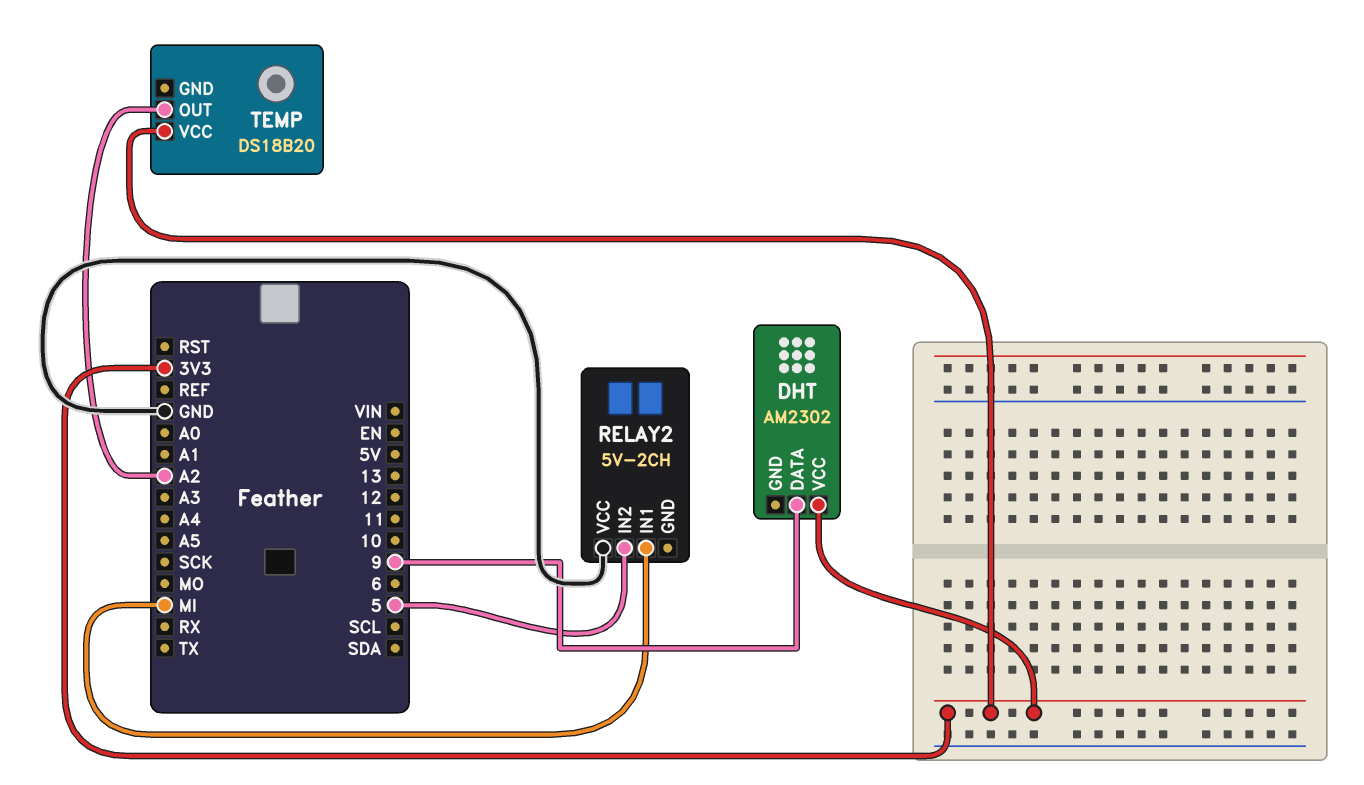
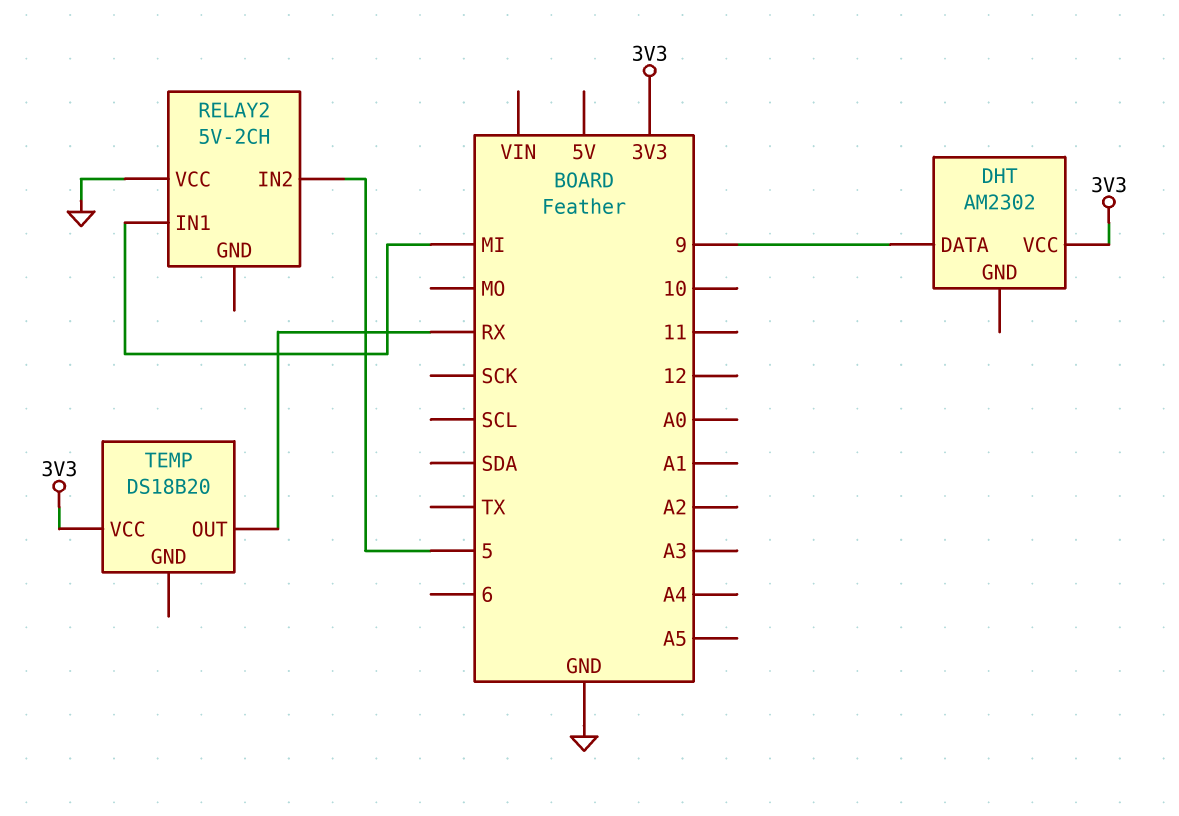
TEMP pin OUT: A2 -> RX

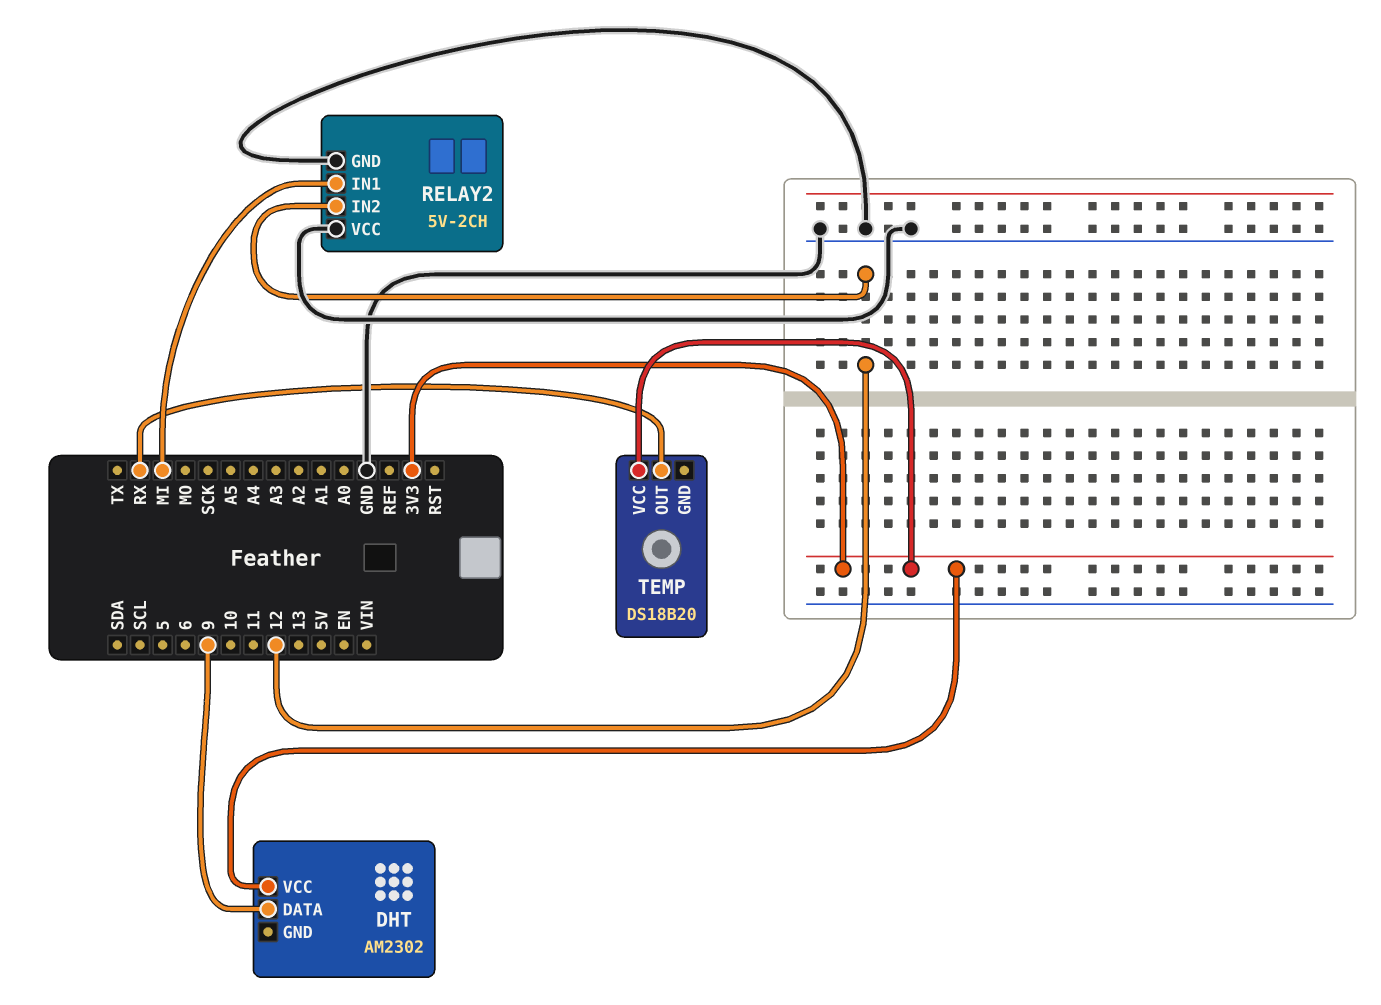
RELAY2 pin GND: none -> GND
RELAY2 pin IN2: 5 -> 12

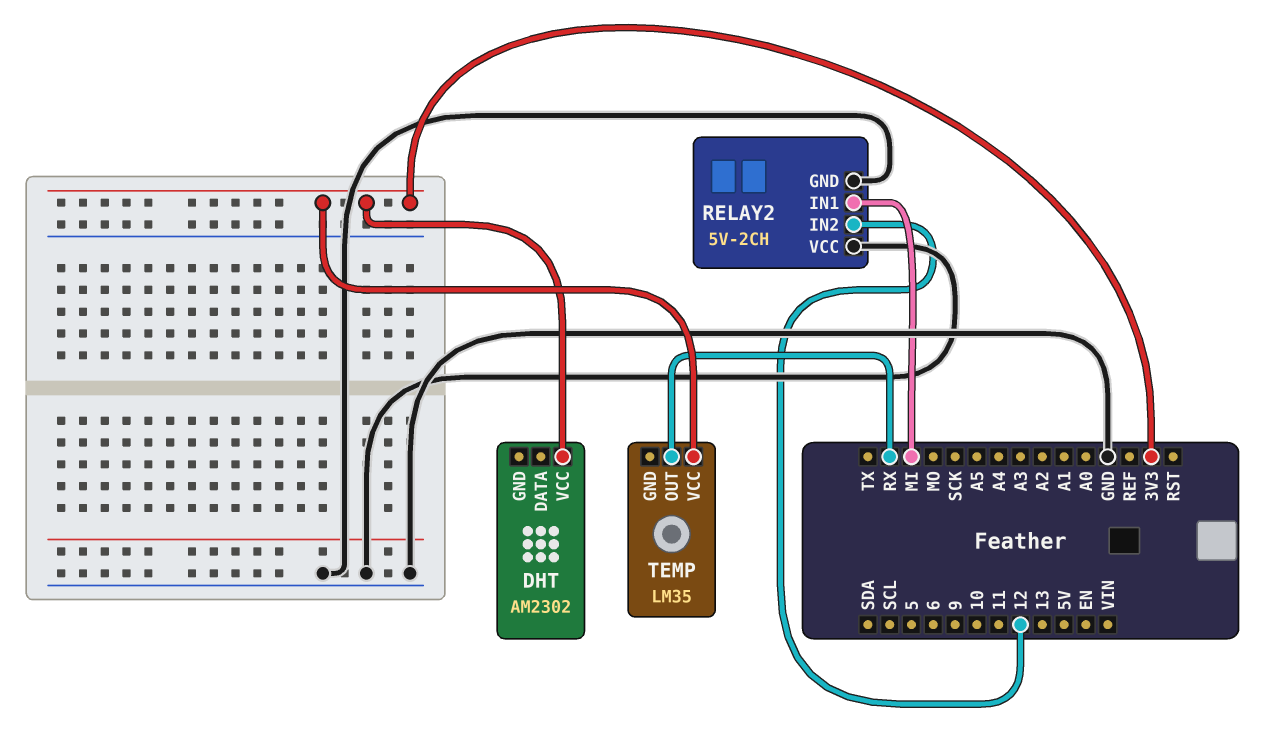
DHT pin DATA: 9 -> none
TEMP: DS18B20 -> LM35

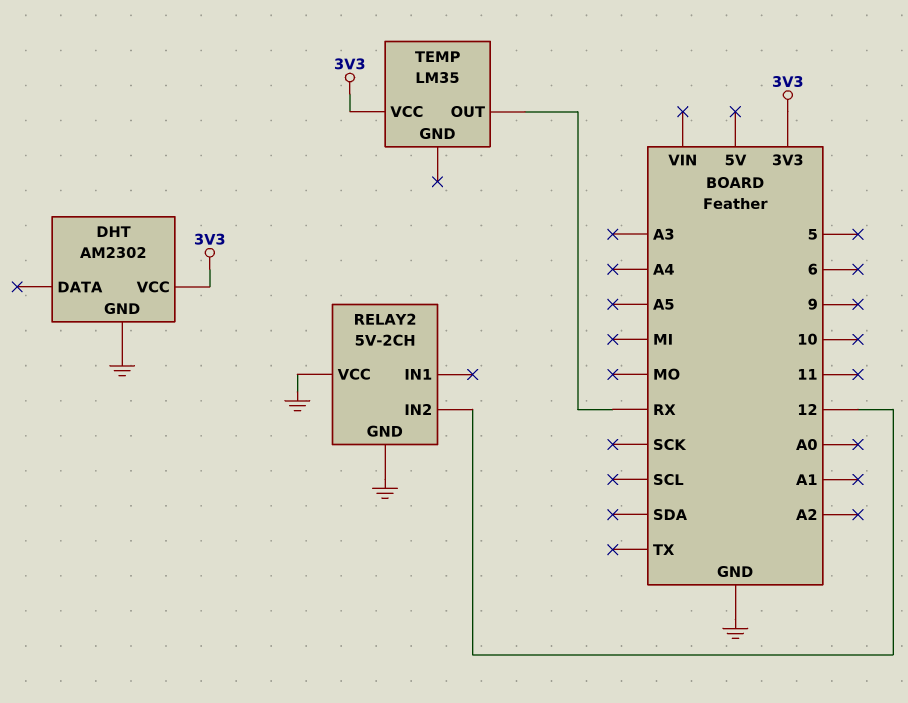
DHT pin GND: none -> GND
RELAY2 pin IN1: MI -> none

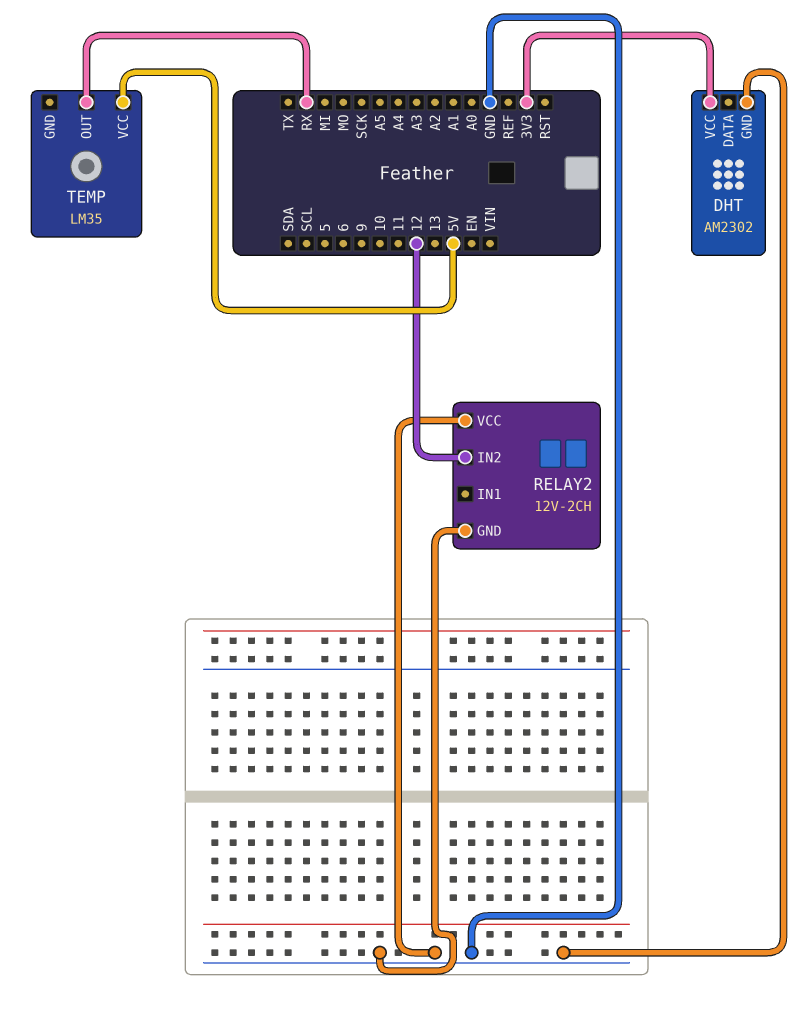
RELAY2: 5V-2CH -> 12V-2CH
TEMP pin VCC: 3V3 -> 5V

